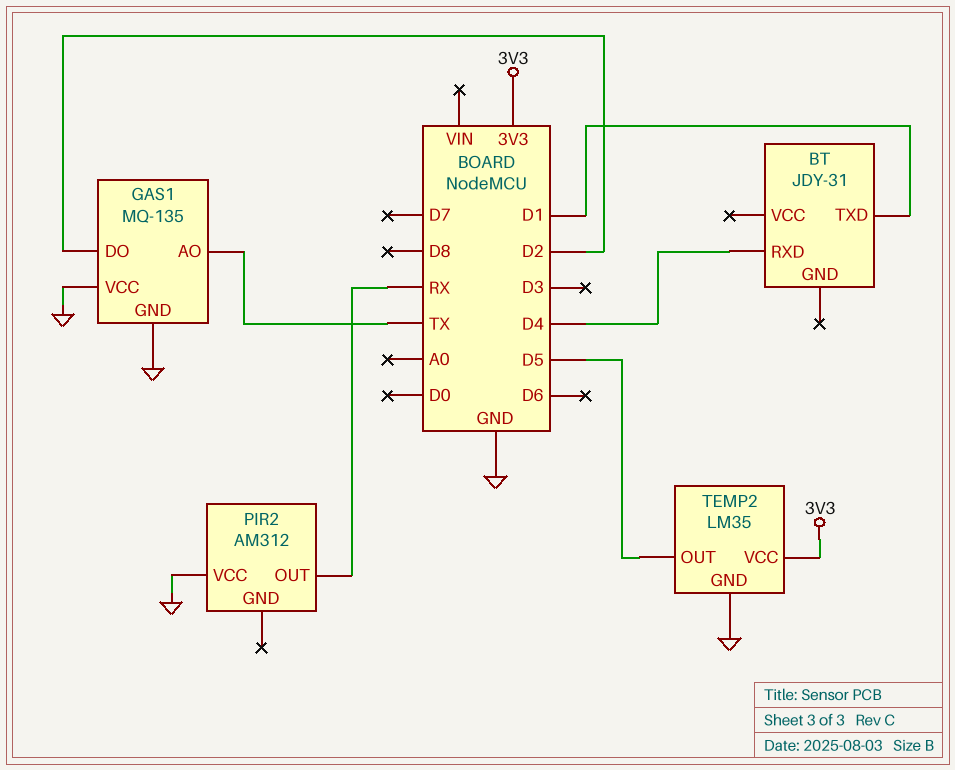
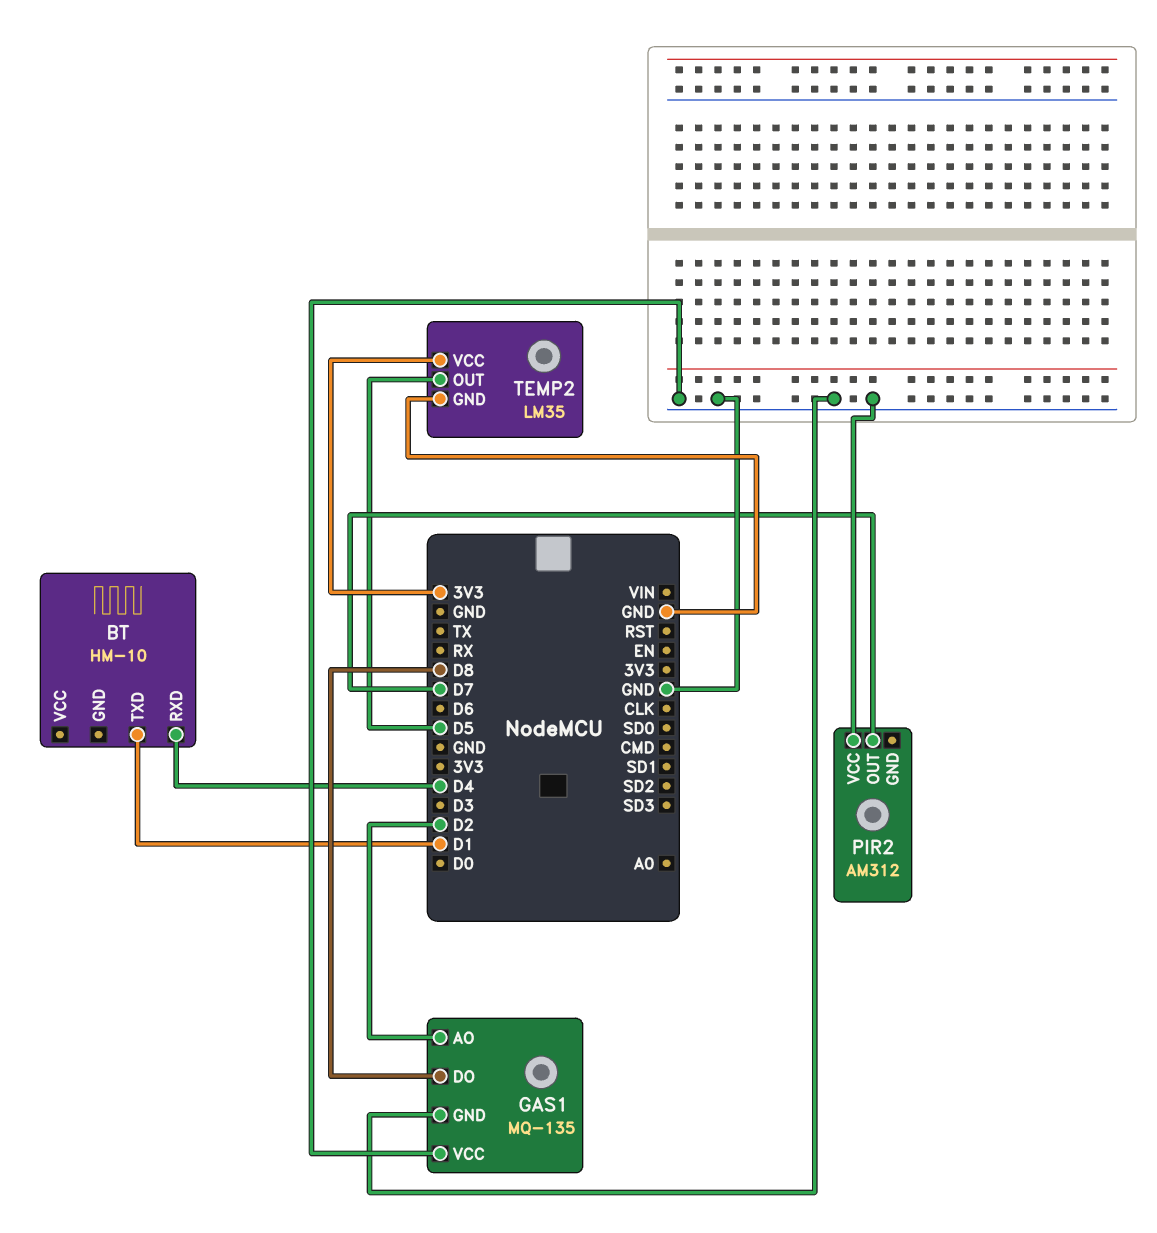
BT: JDY-31 -> HM-10
GAS1 pin AO: TX -> D2
GAS1 pin DO: D2 -> D8
PIR2 pin OUT: RX -> D7

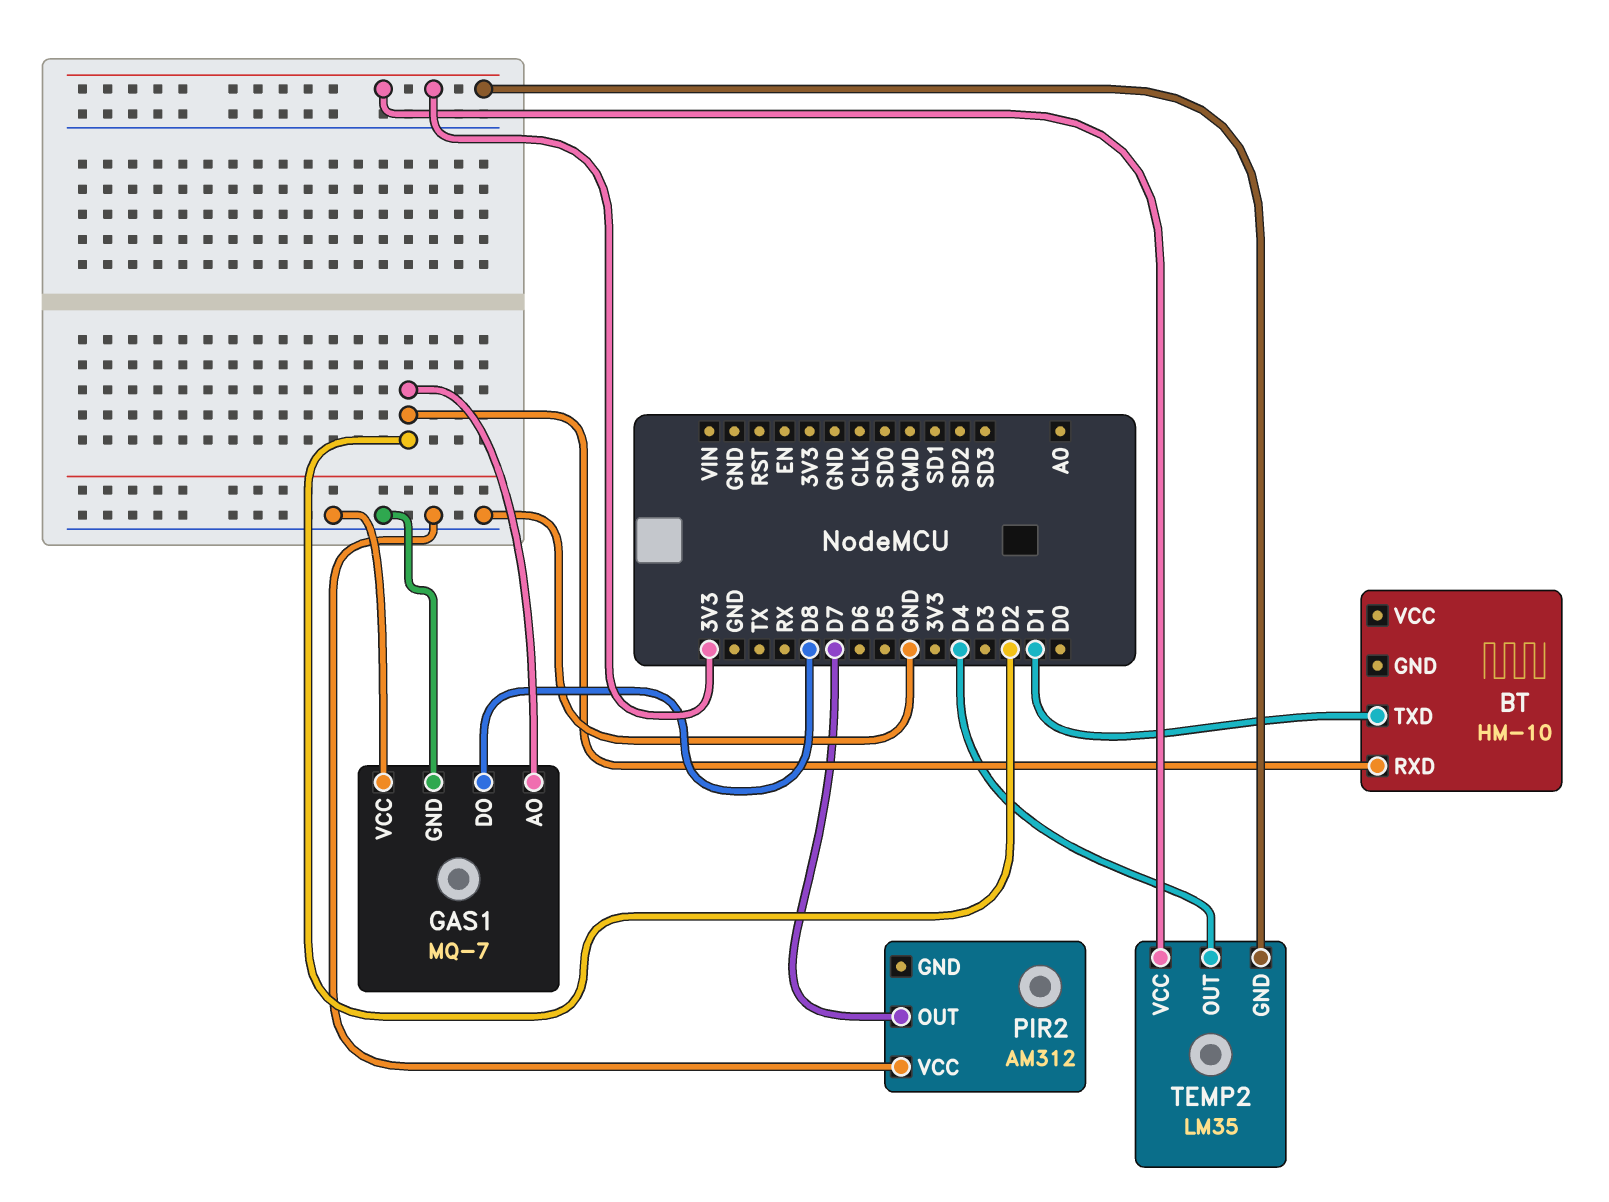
BT pin RXD: D4 -> D2
GAS1: MQ-135 -> MQ-7
TEMP2 pin GND: GND -> 3V3
TEMP2 pin OUT: D5 -> D4

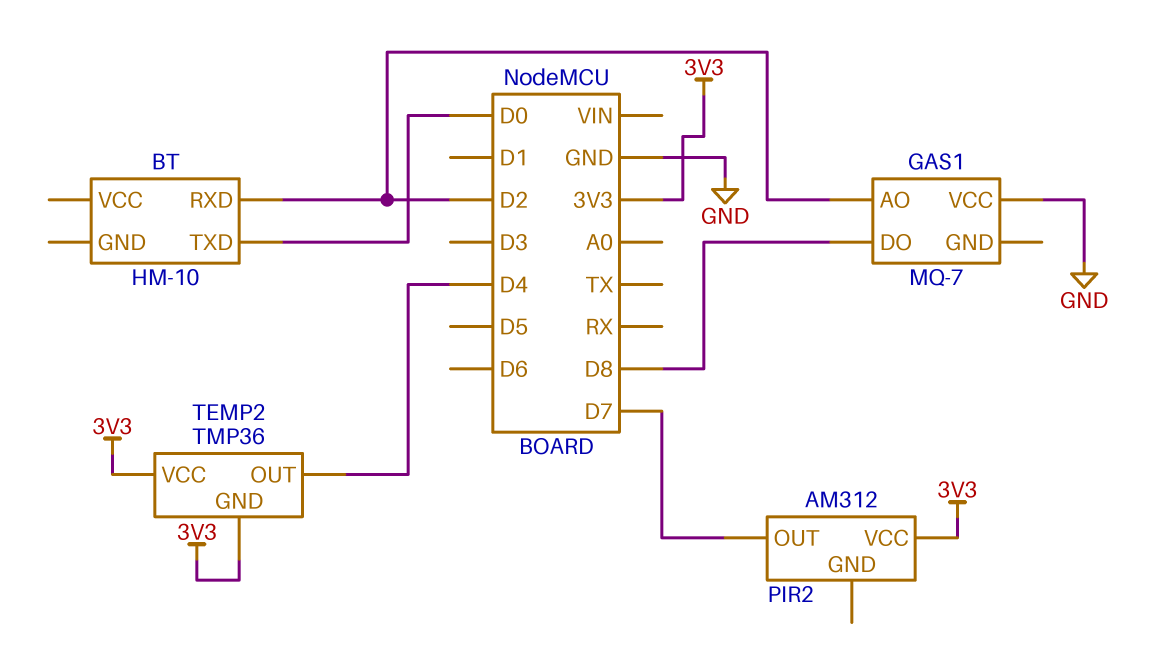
BT pin TXD: D1 -> D0
GAS1 pin GND: GND -> none
PIR2 pin VCC: GND -> 3V3
TEMP2: LM35 -> TMP36

